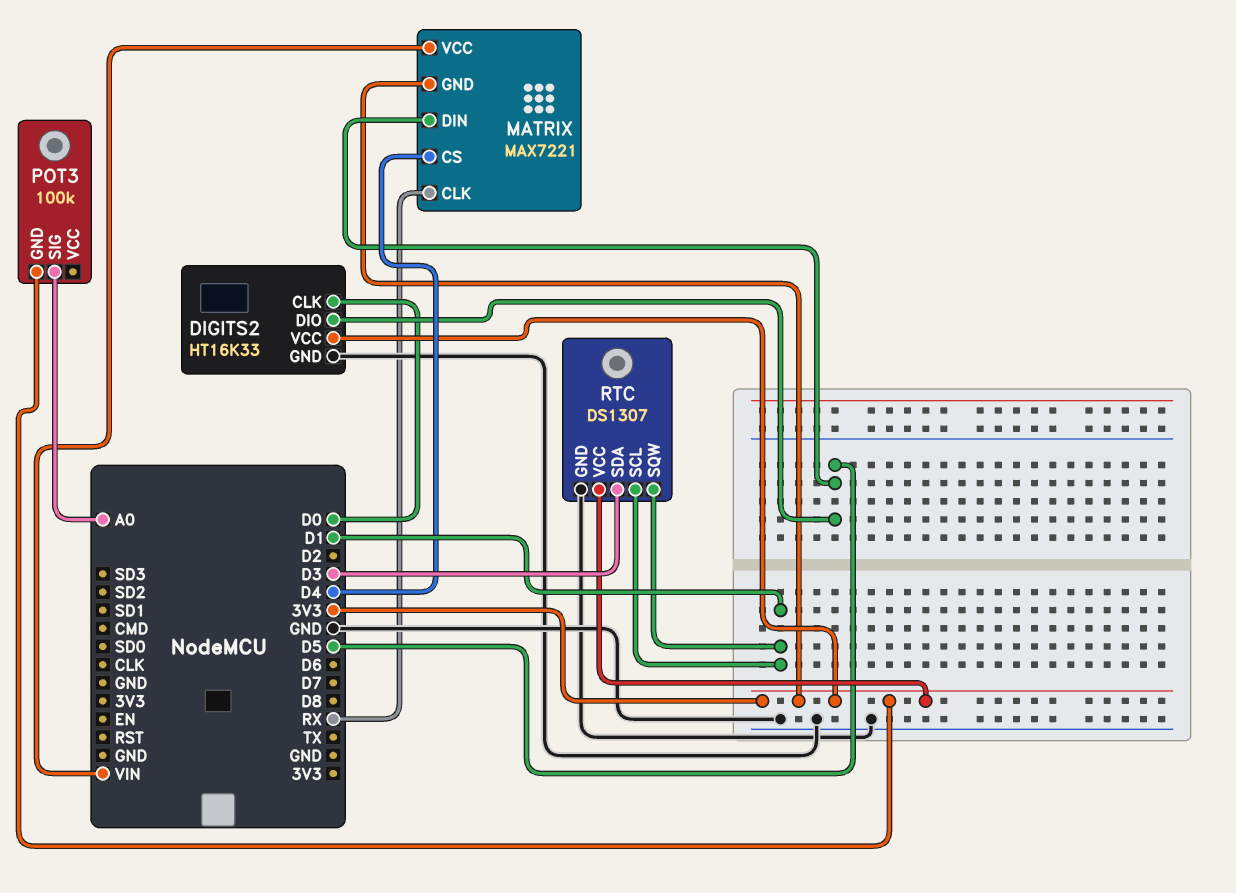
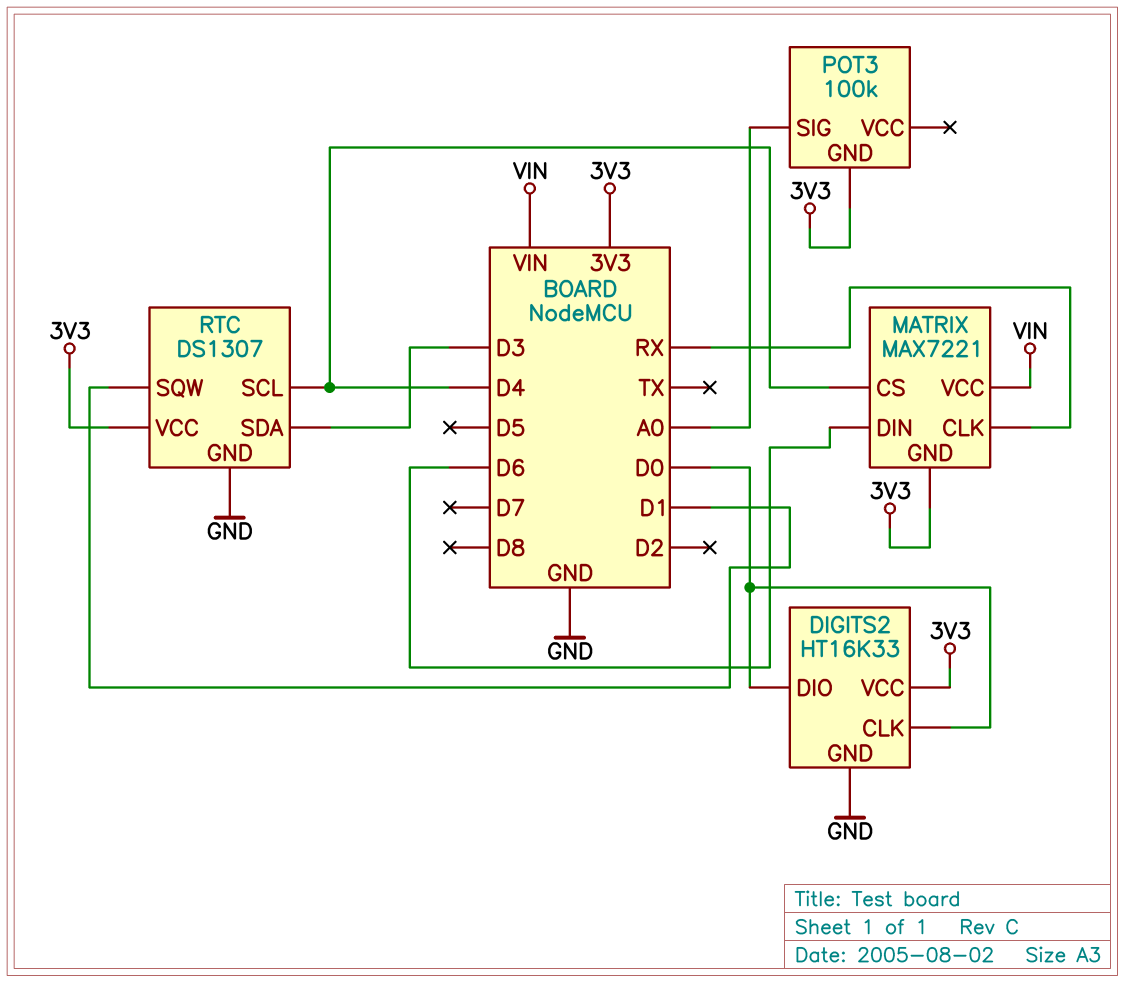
DIGITS2 pin DIO: D5 -> D0
MATRIX pin DIN: D5 -> D6
RTC pin SCL: D1 -> D4

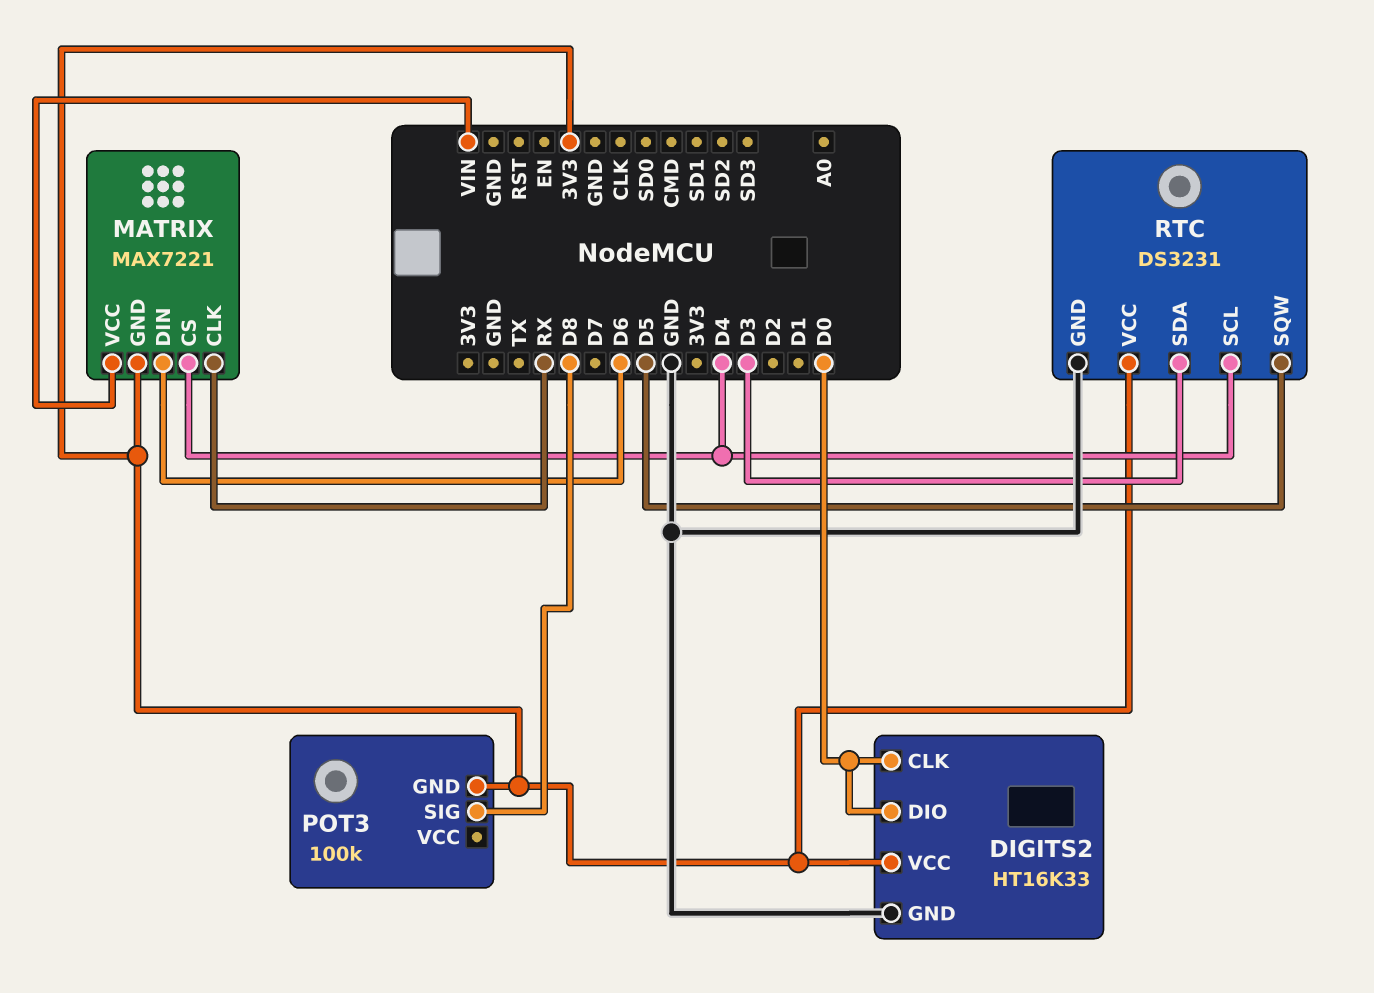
POT3 pin SIG: A0 -> D8
RTC: DS1307 -> DS3231
RTC pin SQW: D1 -> D5

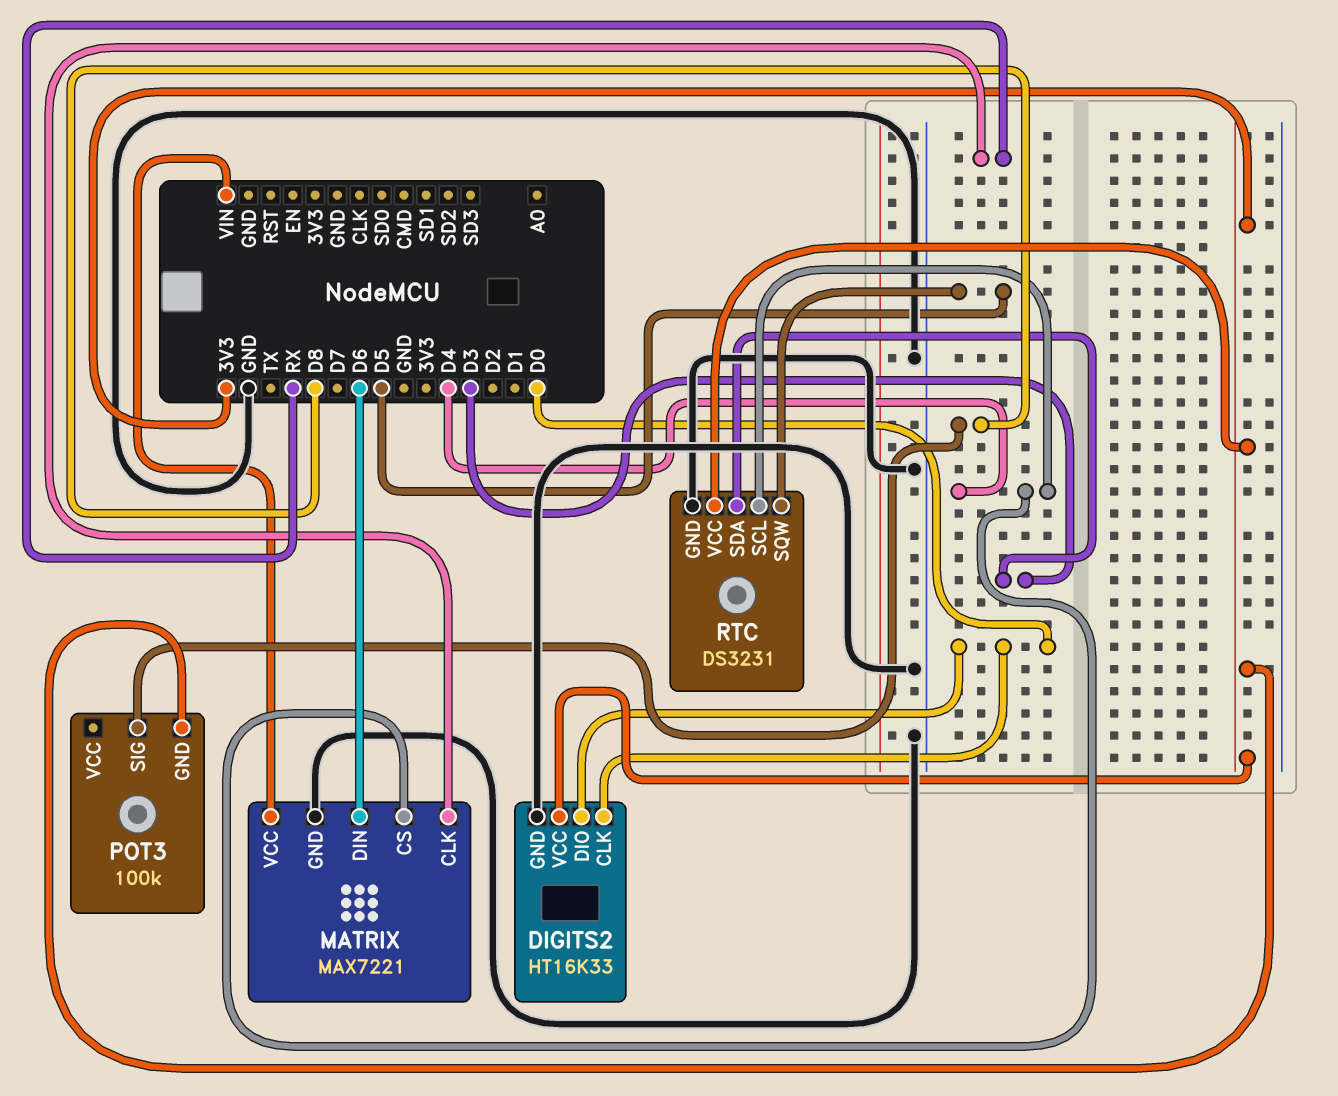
MATRIX pin GND: 3V3 -> GND

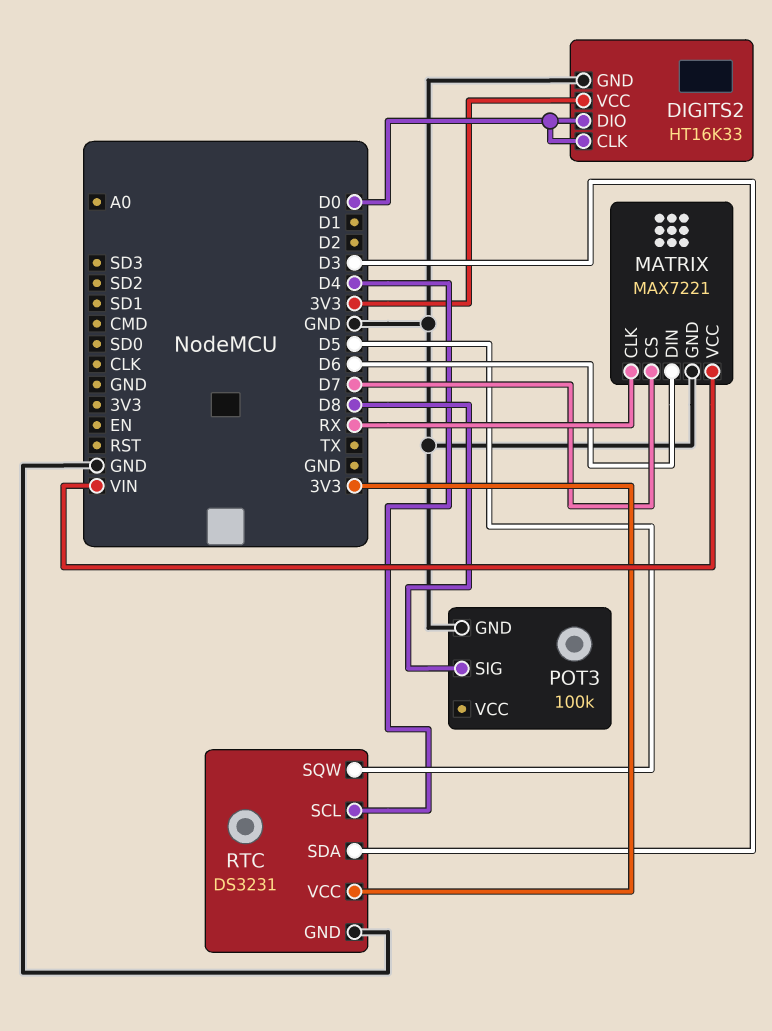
MATRIX pin CS: D4 -> D7
POT3 pin GND: 3V3 -> GND

